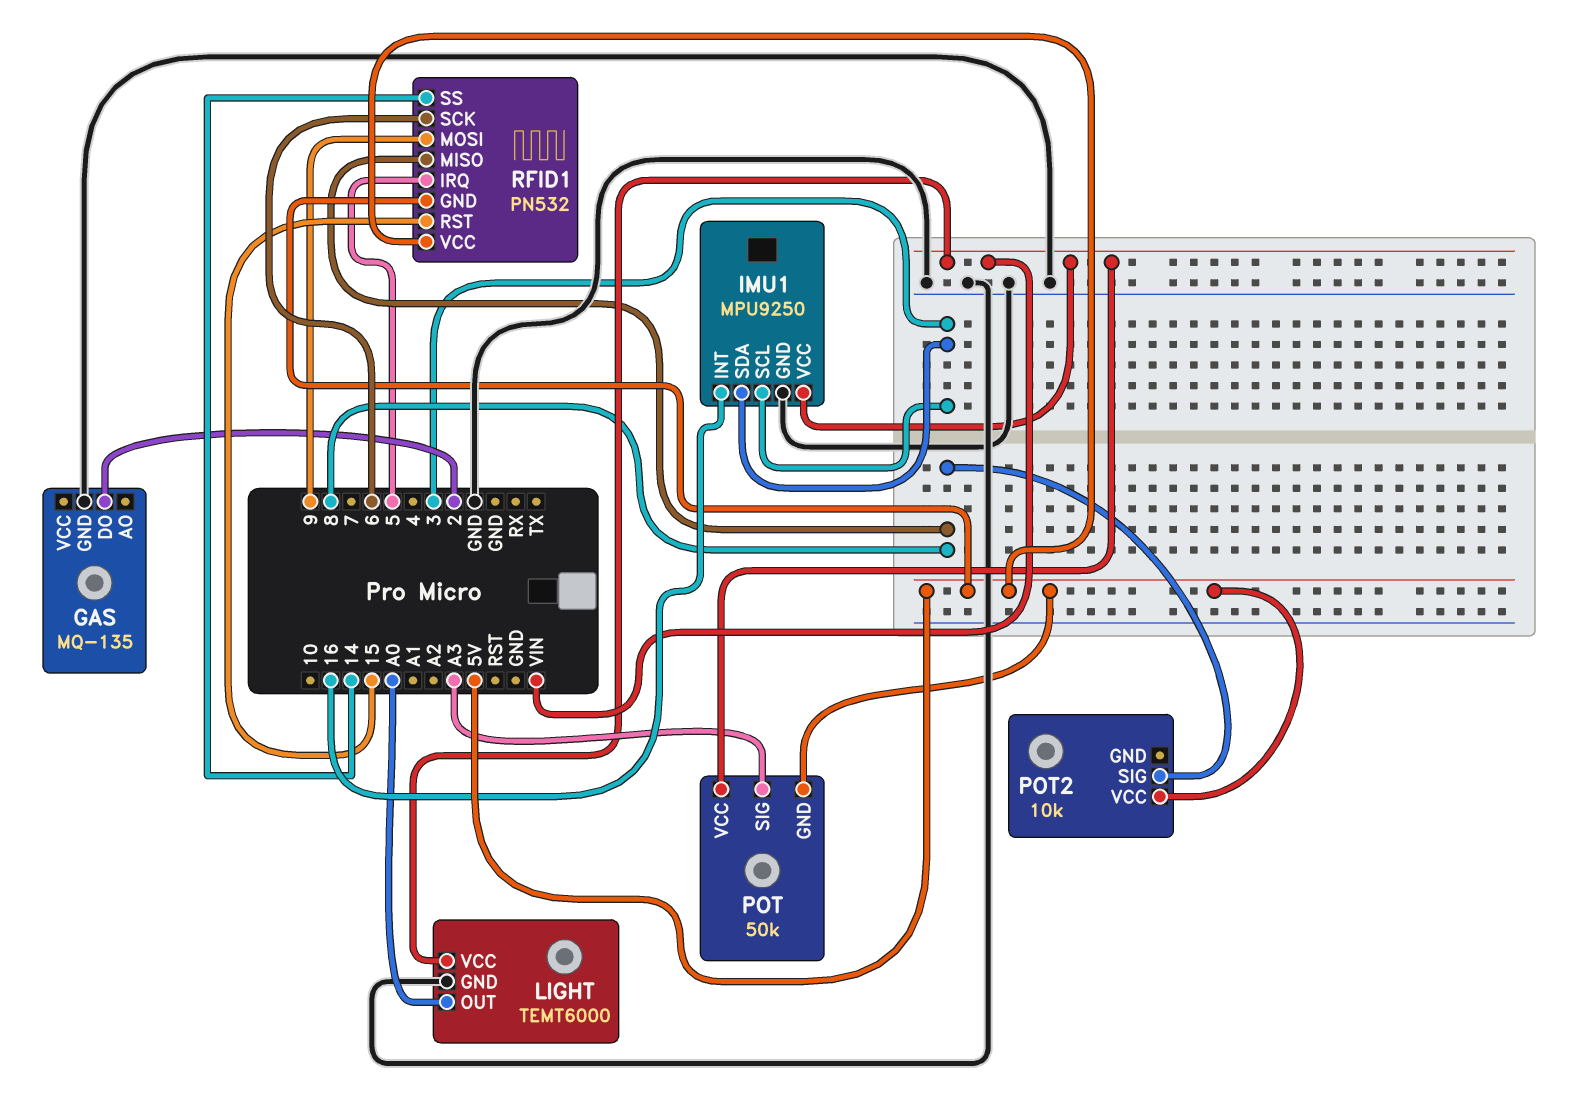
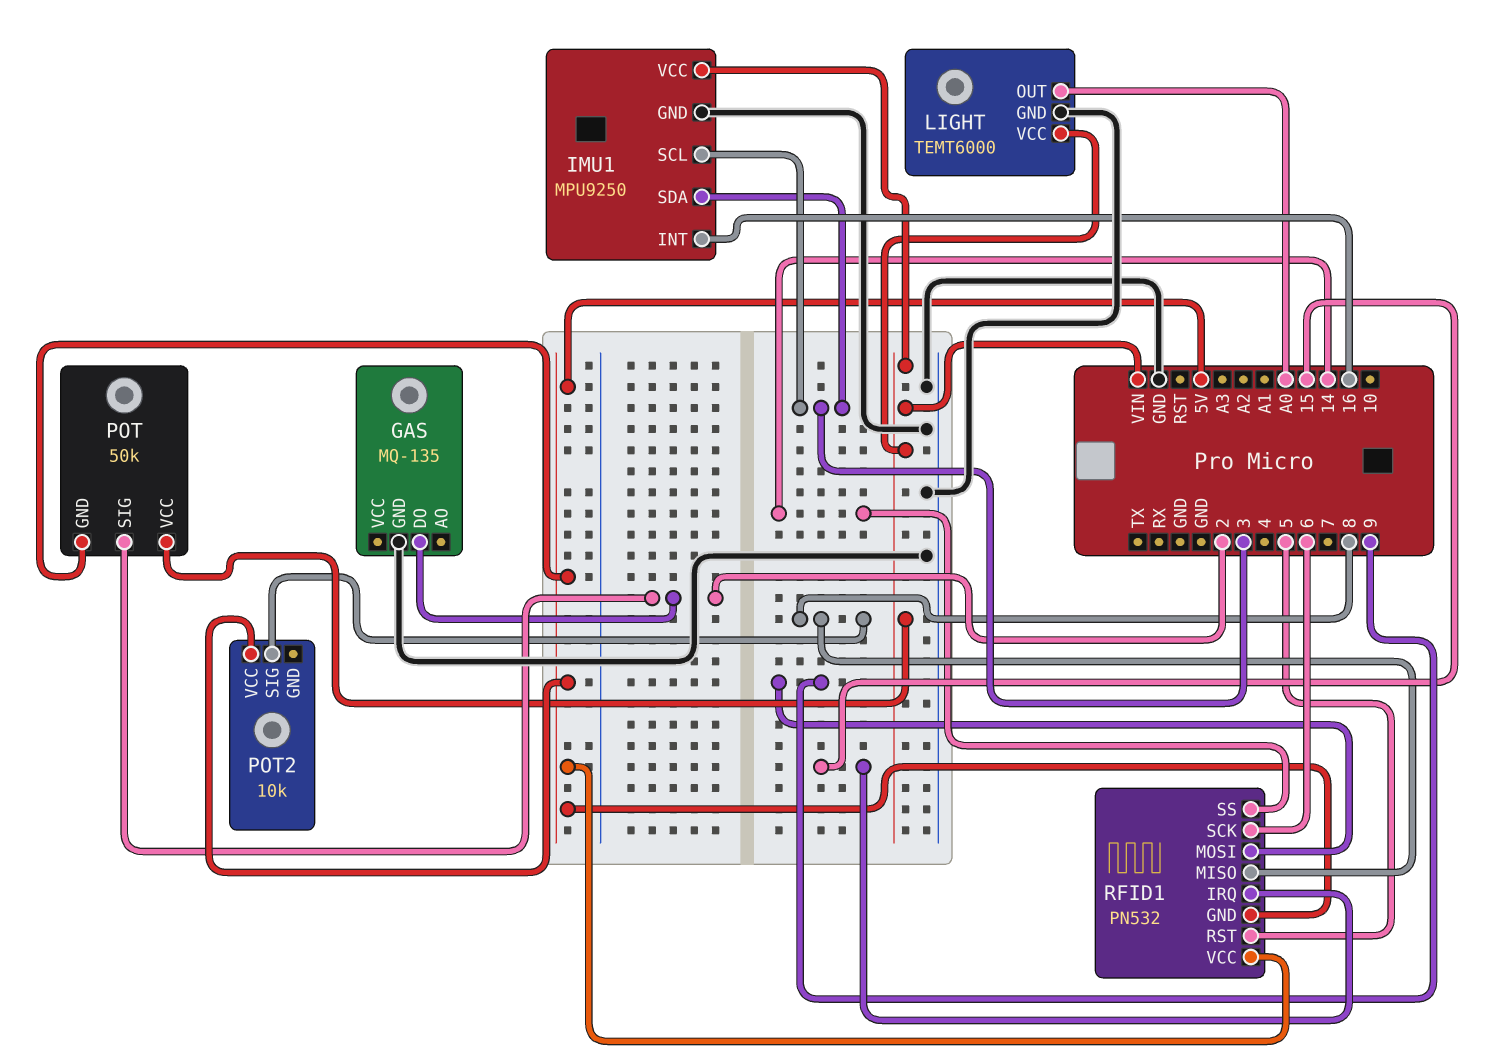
POT pin SIG: A3 -> 2
RFID1 pin IRQ: 5 -> 15
RFID1 pin RST: 15 -> 5

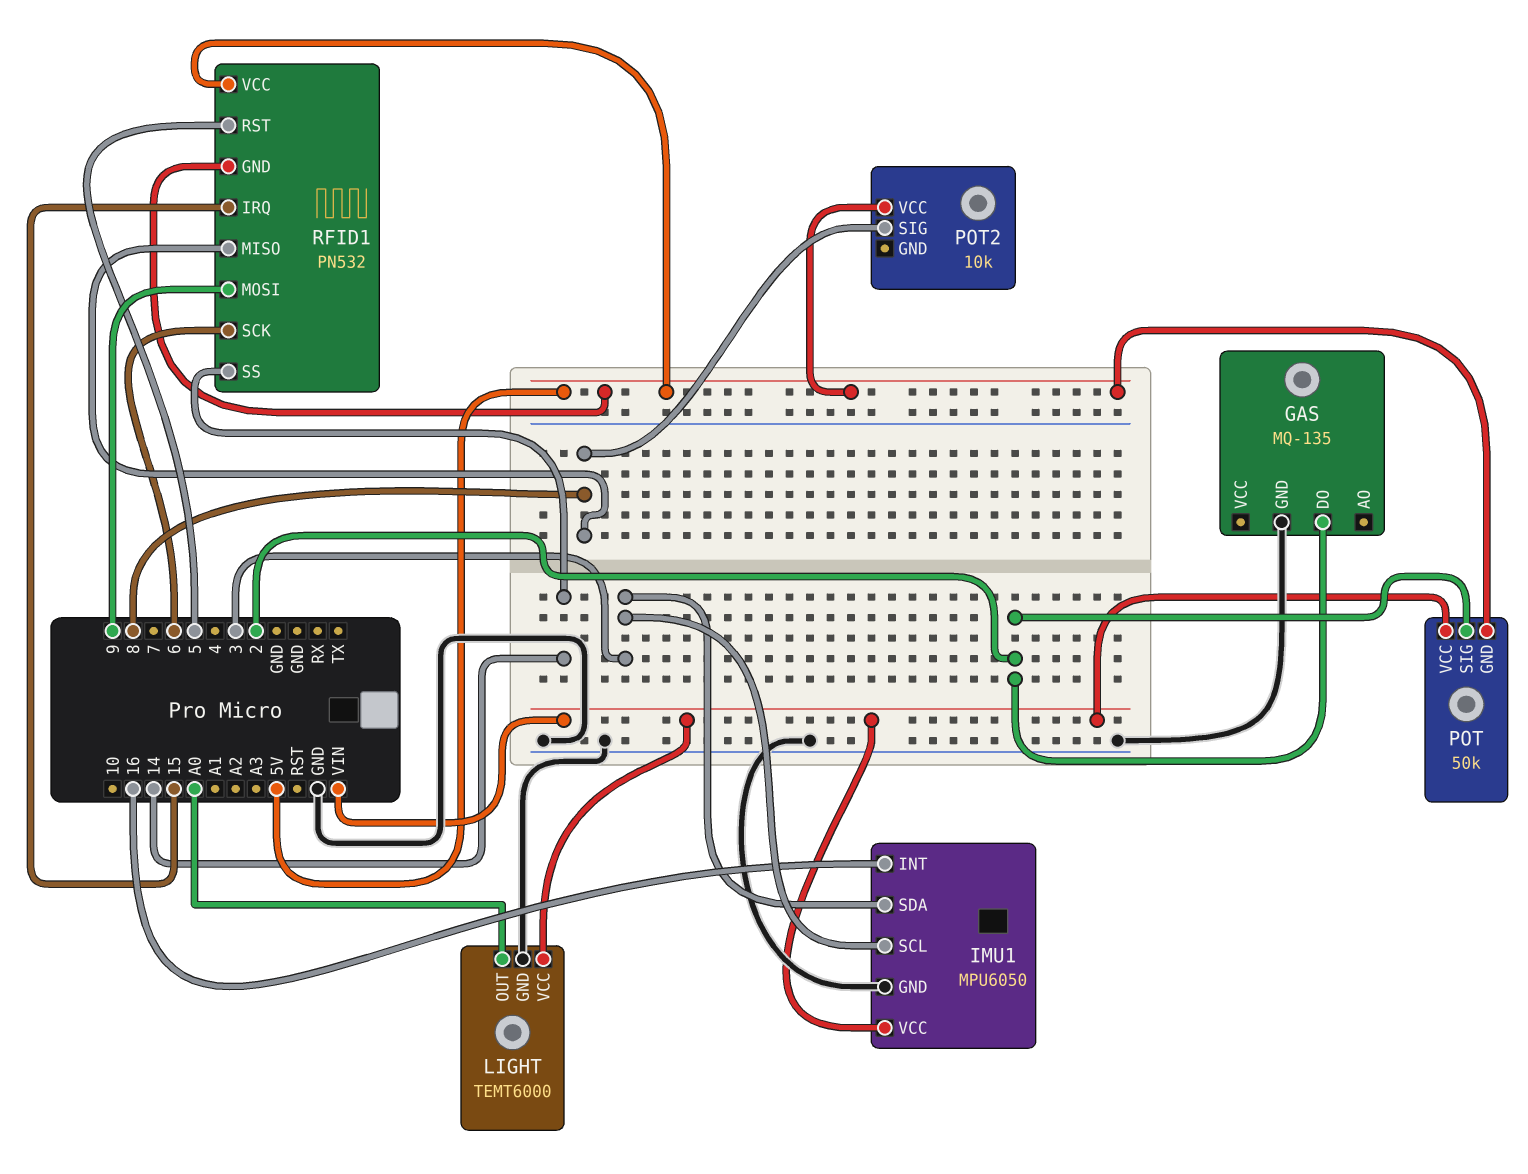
IMU1: MPU9250 -> MPU6050

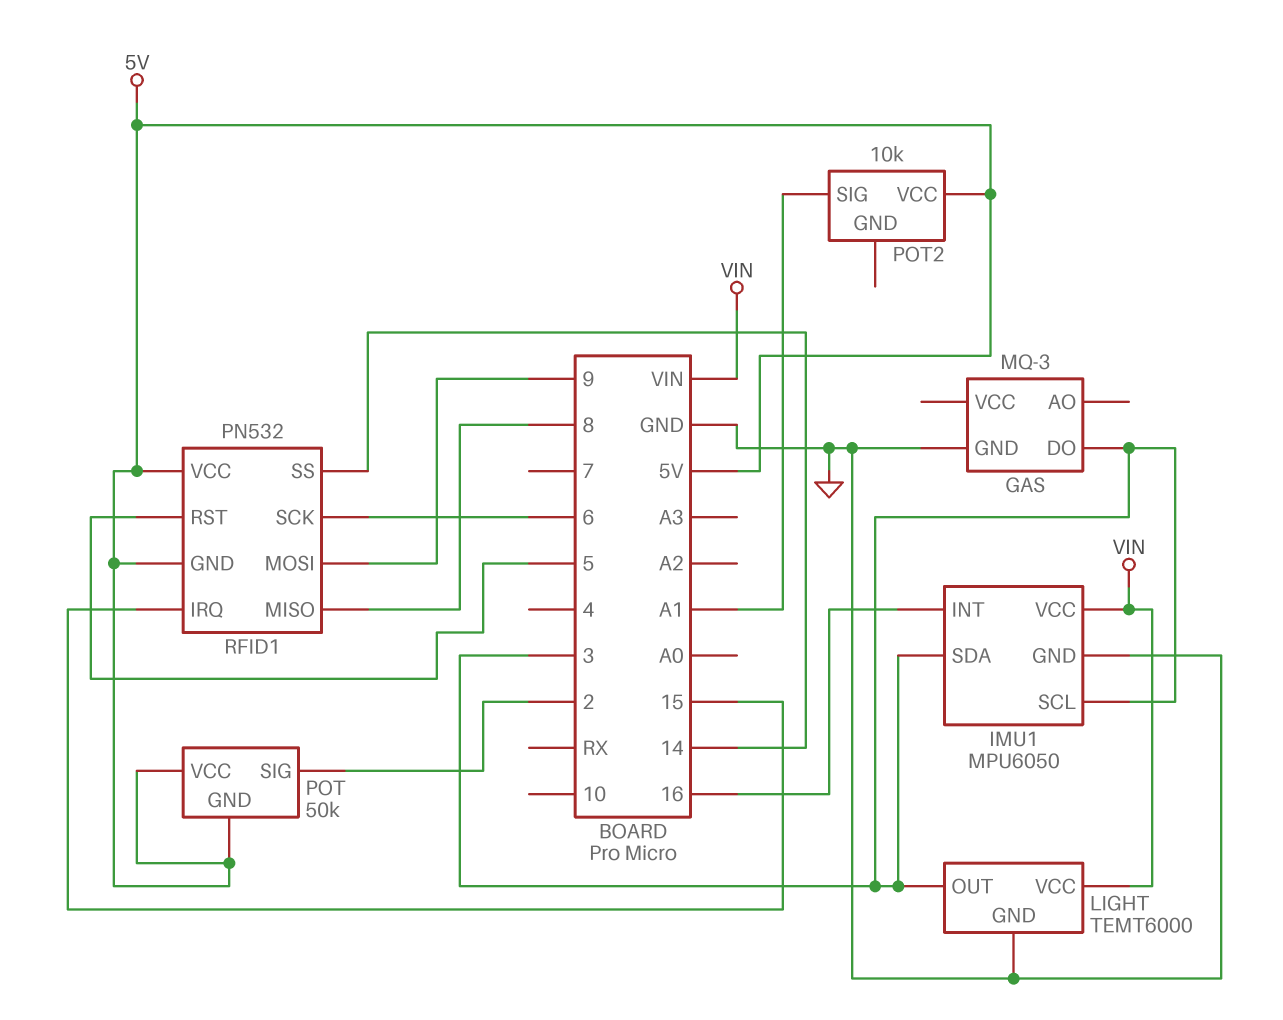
GAS: MQ-135 -> MQ-3
GAS pin DO: 2 -> 3
LIGHT pin OUT: A0 -> 3
POT pin VCC: VIN -> 5V
POT2 pin SIG: 8 -> A1

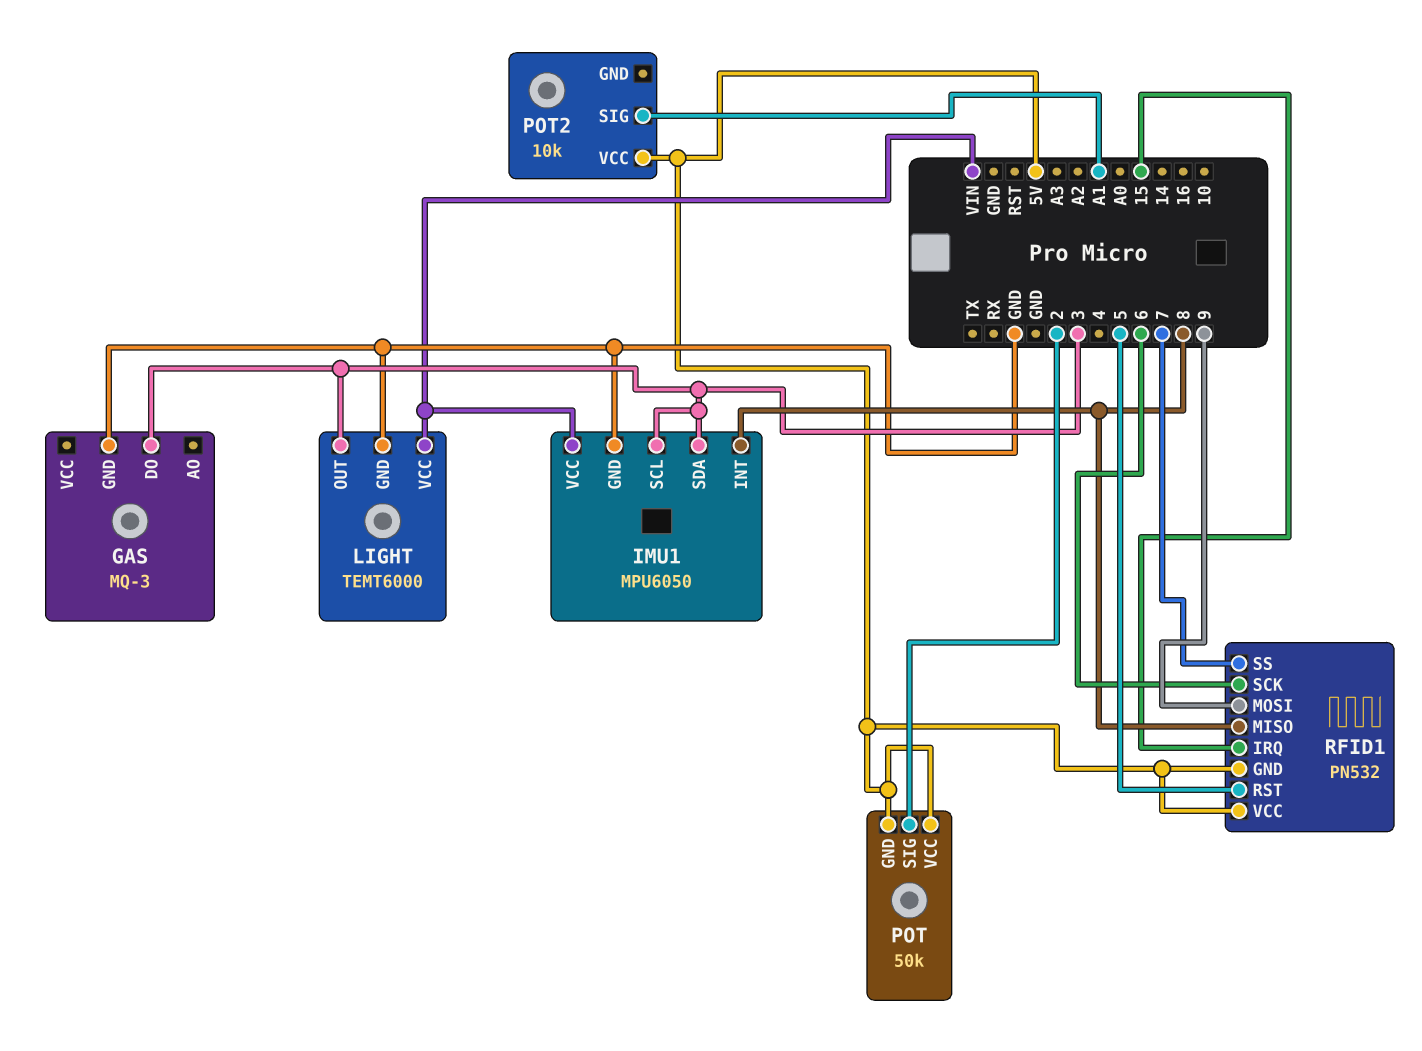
IMU1 pin INT: 16 -> 8
RFID1 pin SS: 14 -> 7

